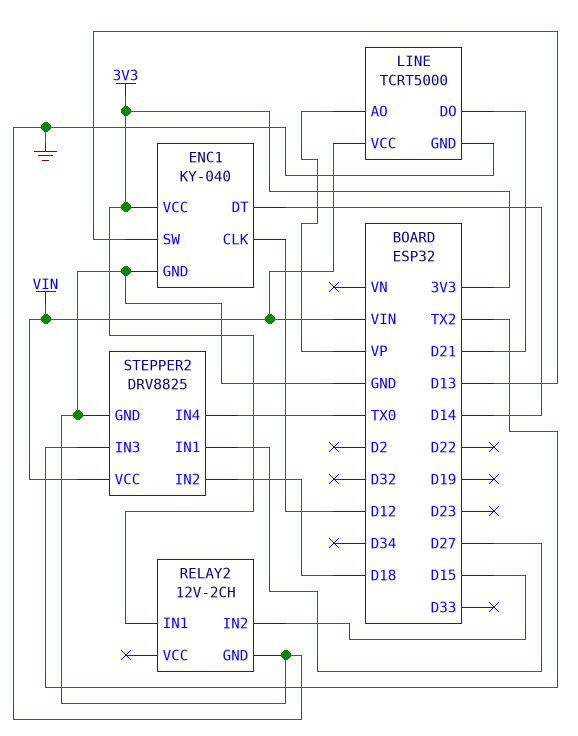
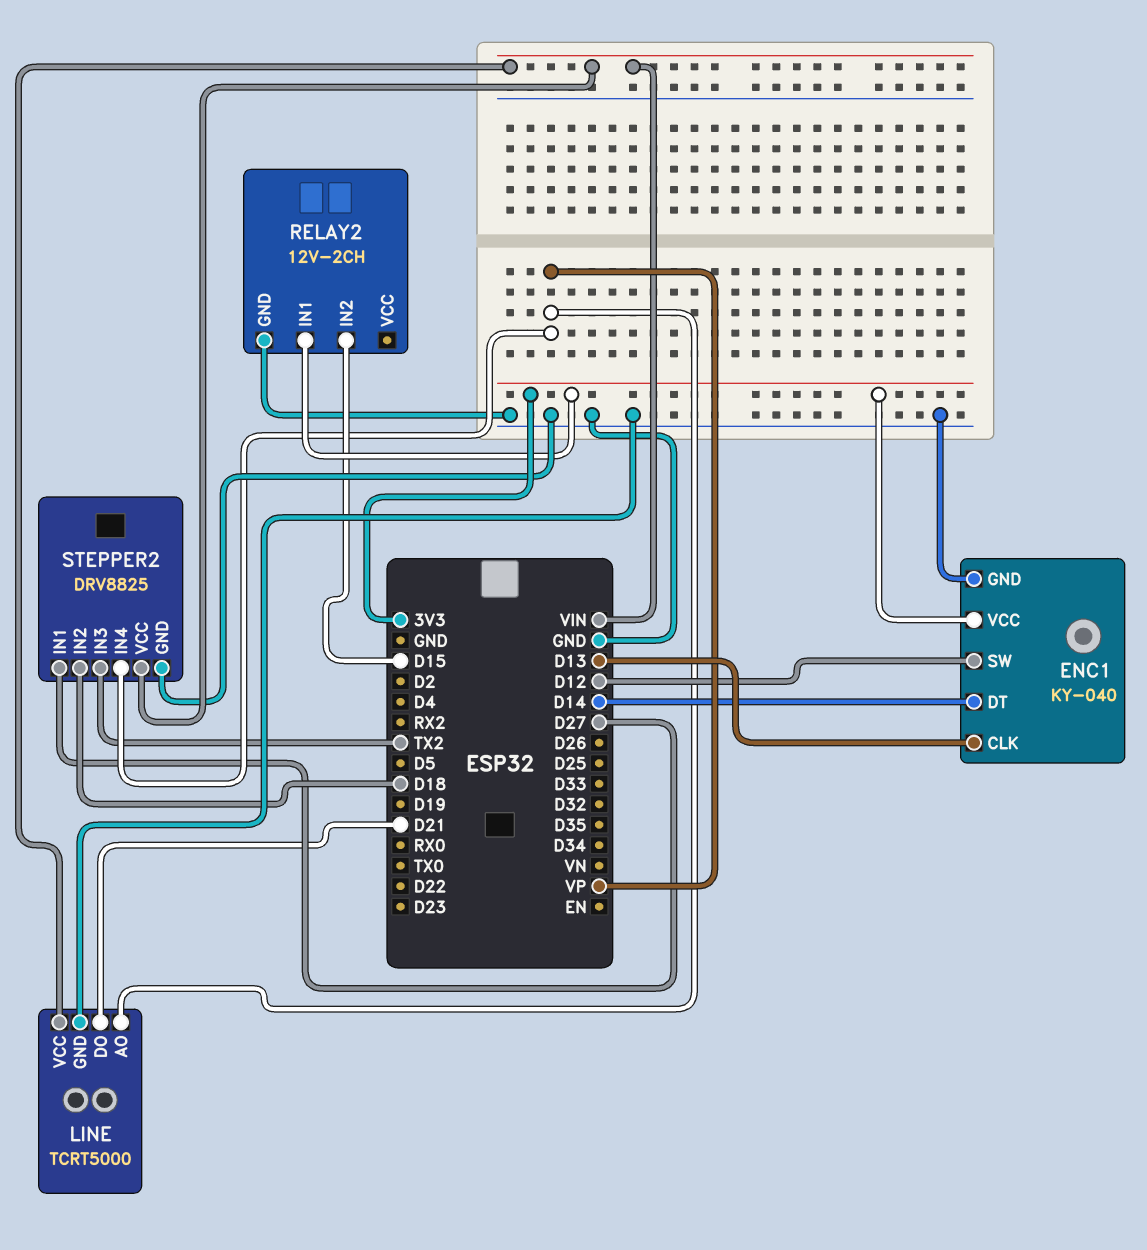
ENC1 pin CLK: D12 -> D13
ENC1 pin SW: D13 -> D12
STEPPER2 pin IN4: TX0 -> VP

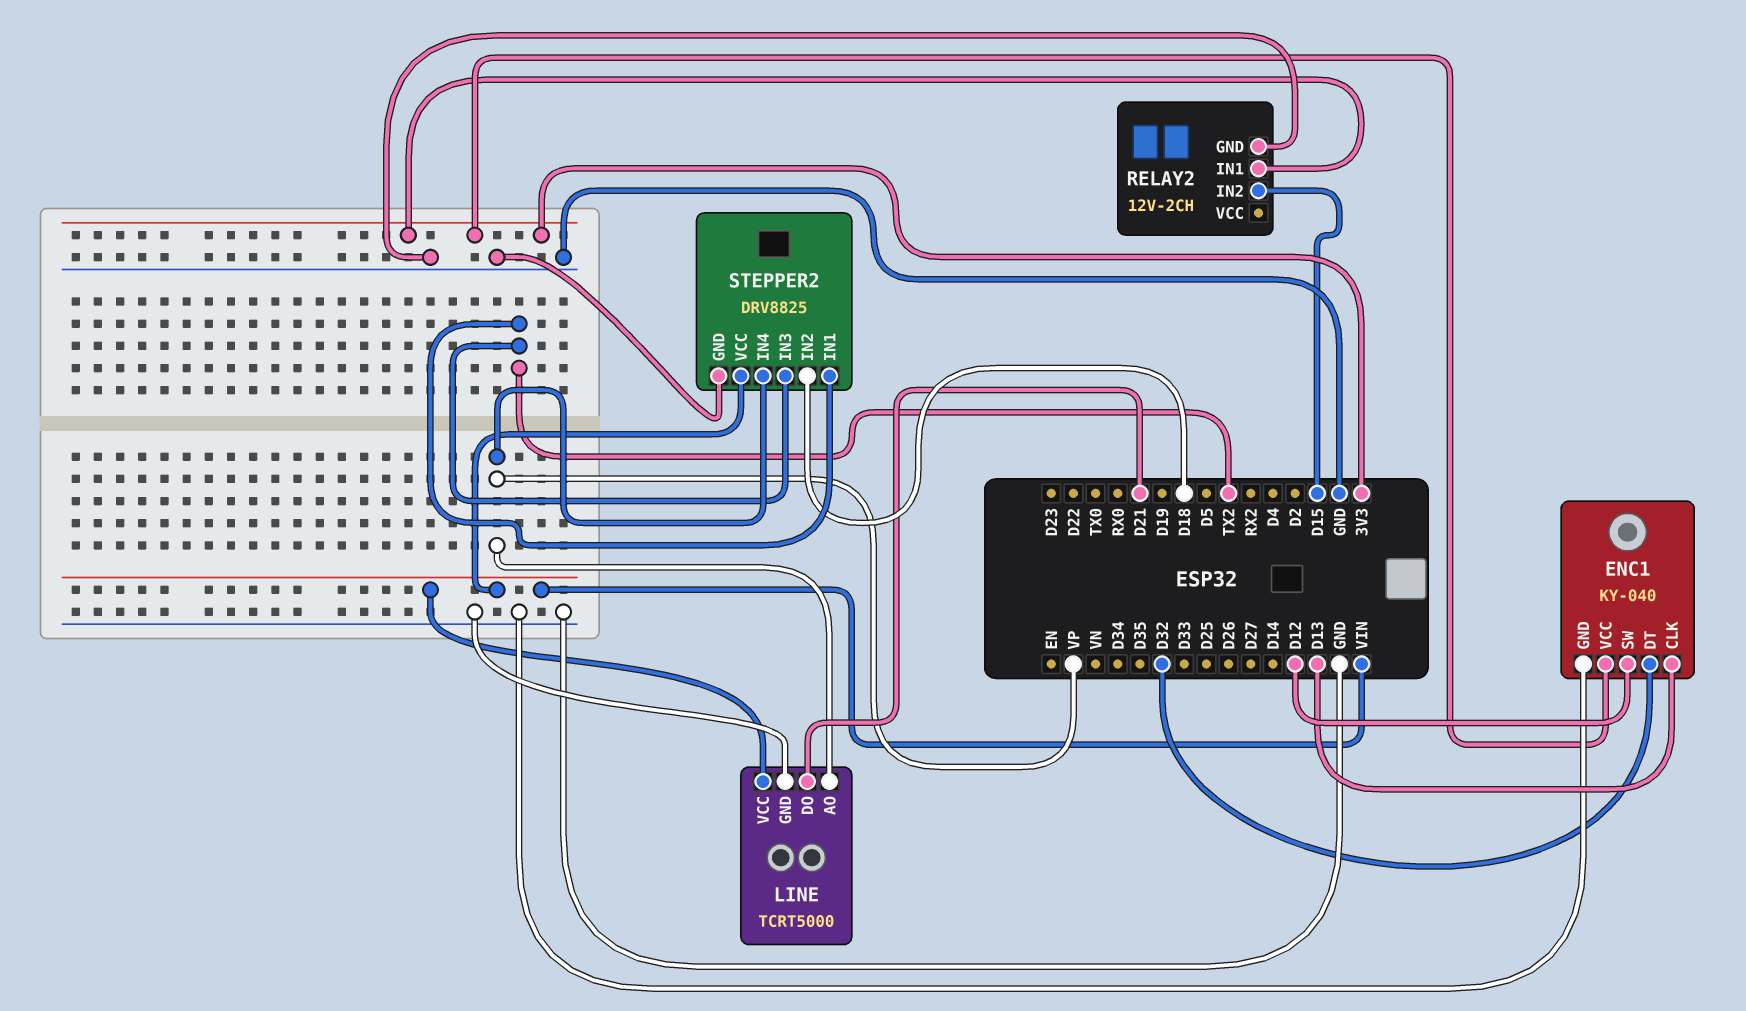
ENC1 pin DT: D14 -> D32
STEPPER2 pin IN1: D27 -> TX2

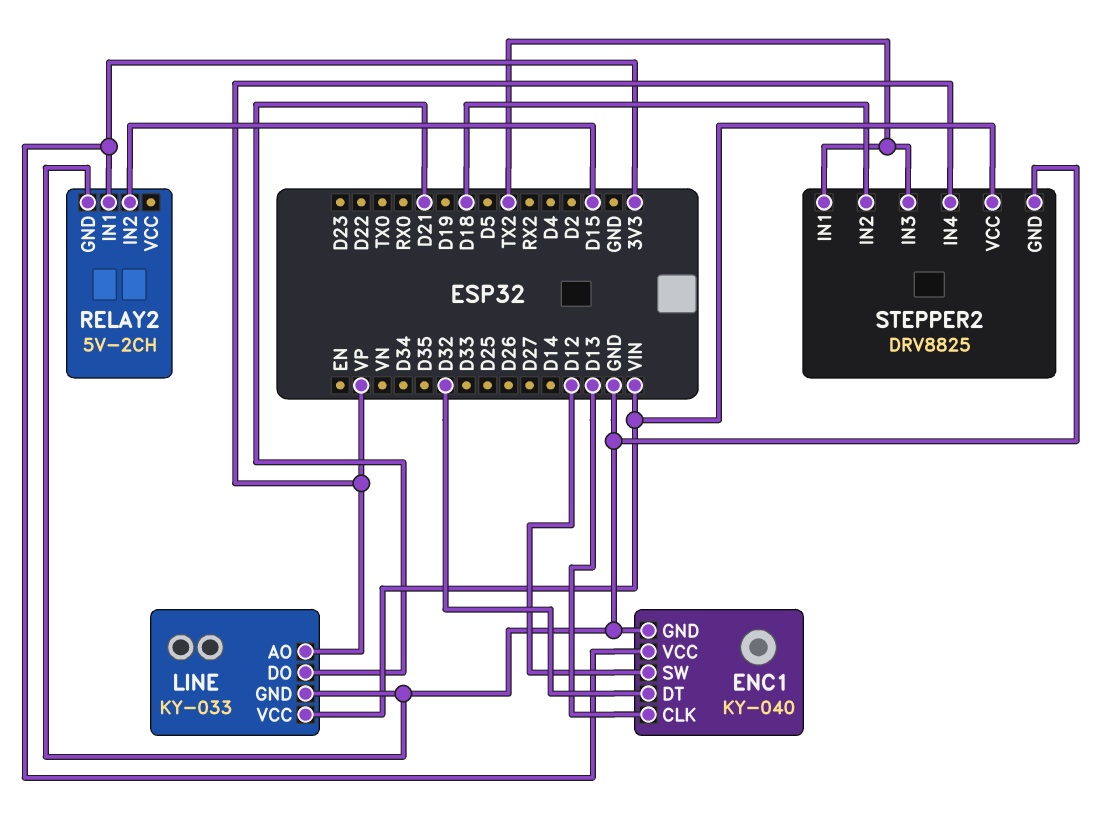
LINE: TCRT5000 -> KY-033
RELAY2: 12V-2CH -> 5V-2CH

